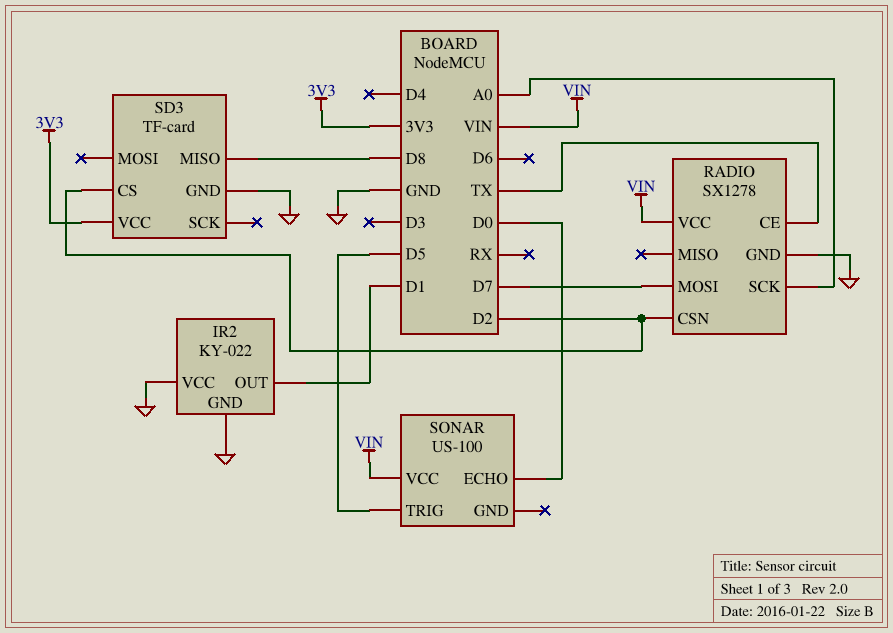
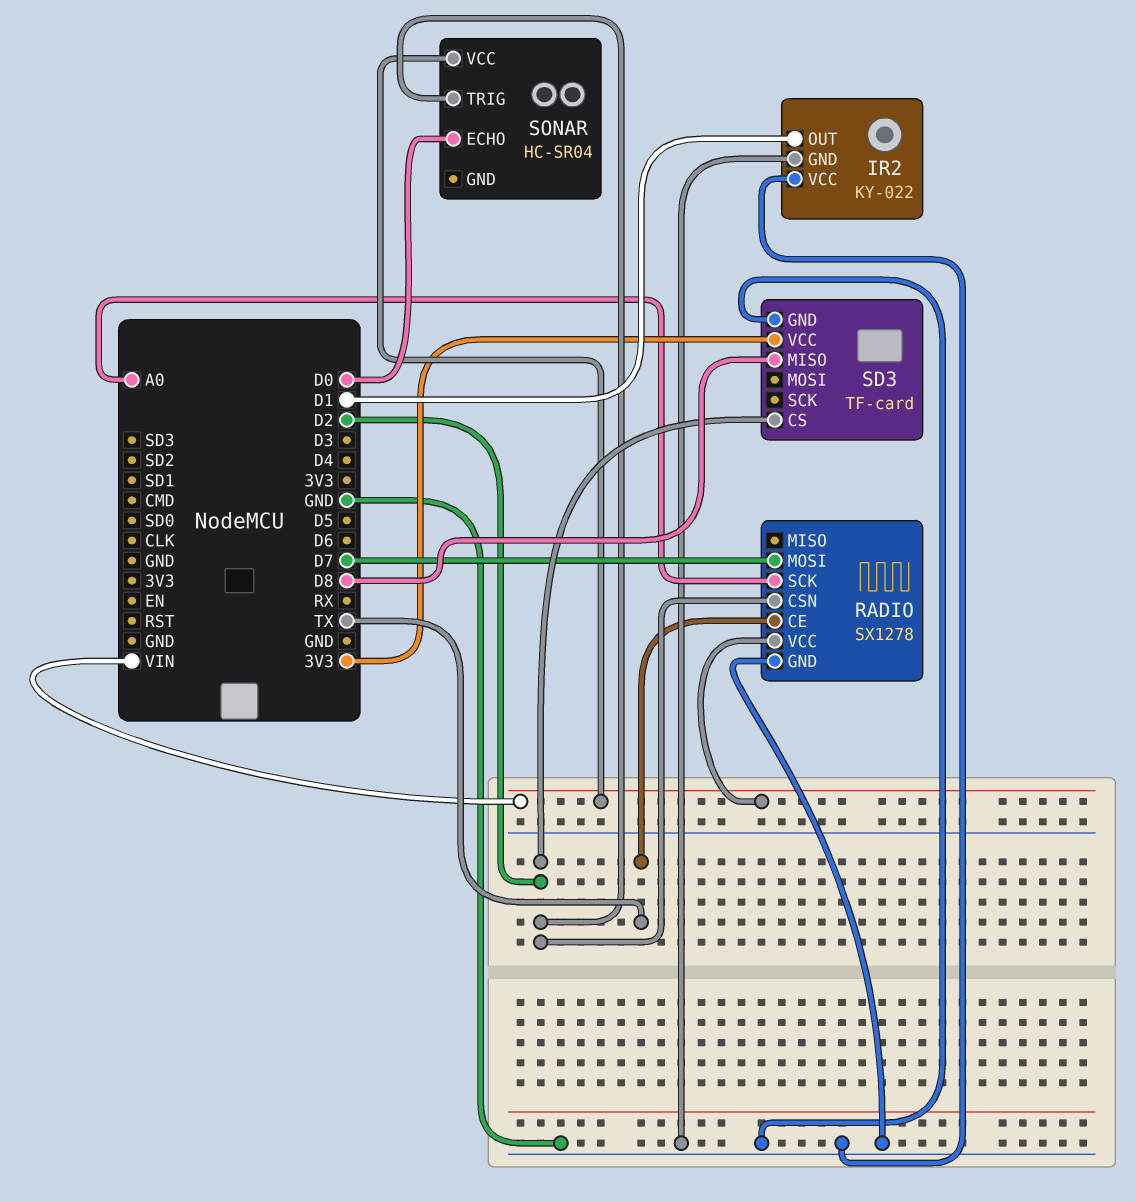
SONAR: US-100 -> HC-SR04
SONAR pin TRIG: D5 -> D2

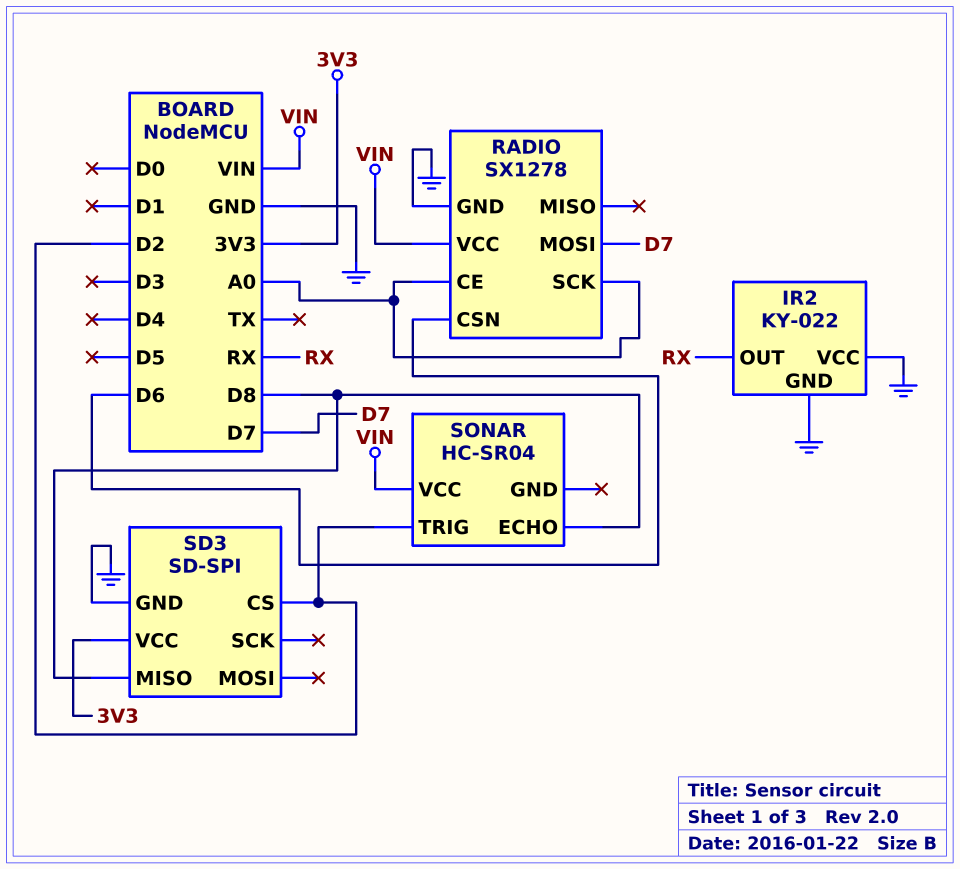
IR2 pin OUT: D1 -> RX
RADIO pin CE: TX -> A0
RADIO pin CSN: D2 -> D6
SD3: TF-card -> SD-SPI
SONAR pin ECHO: D0 -> D8

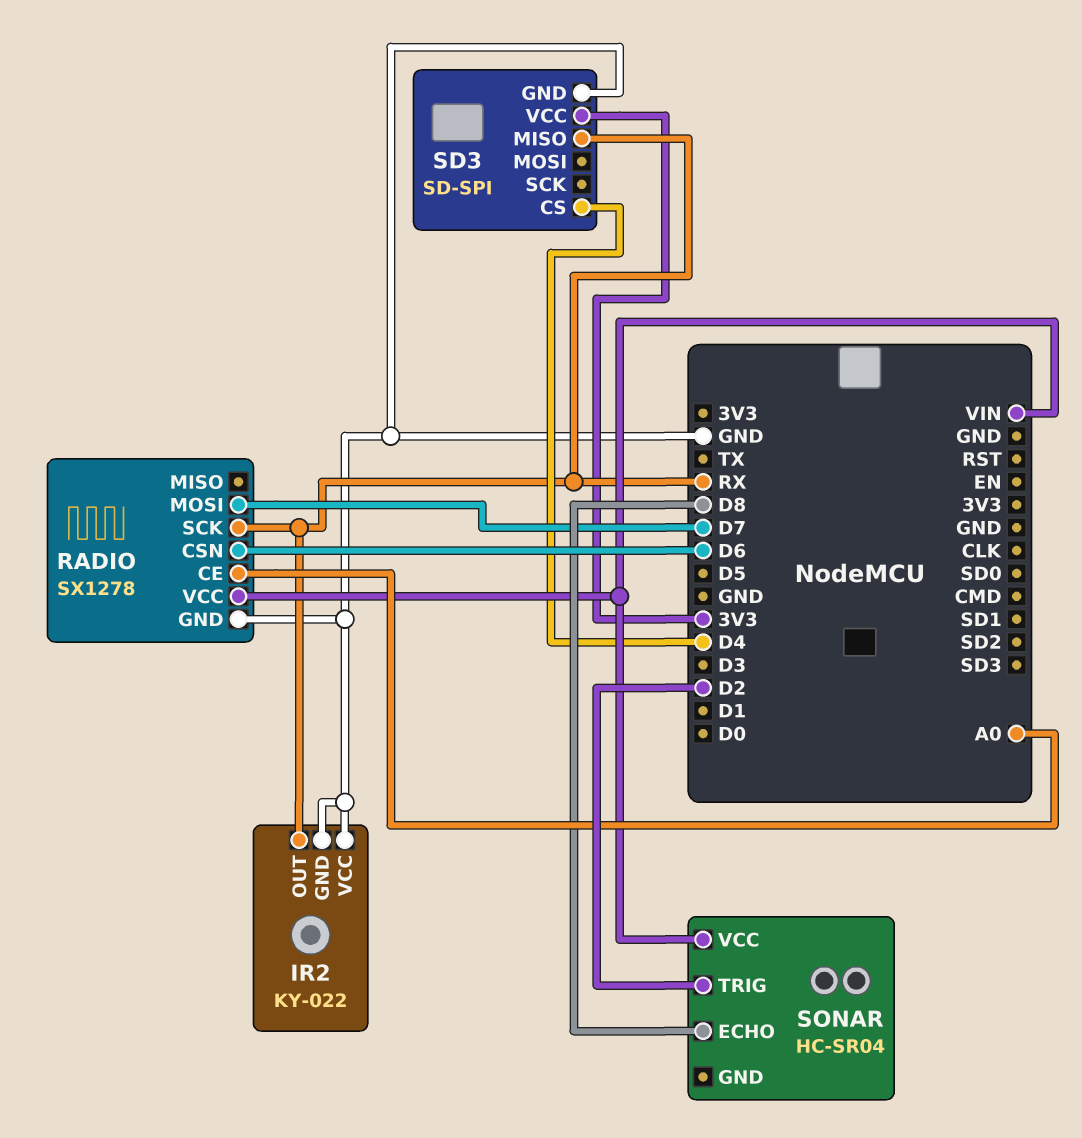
RADIO pin SCK: A0 -> RX
SD3 pin CS: D2 -> D4
SD3 pin MISO: D8 -> RX

